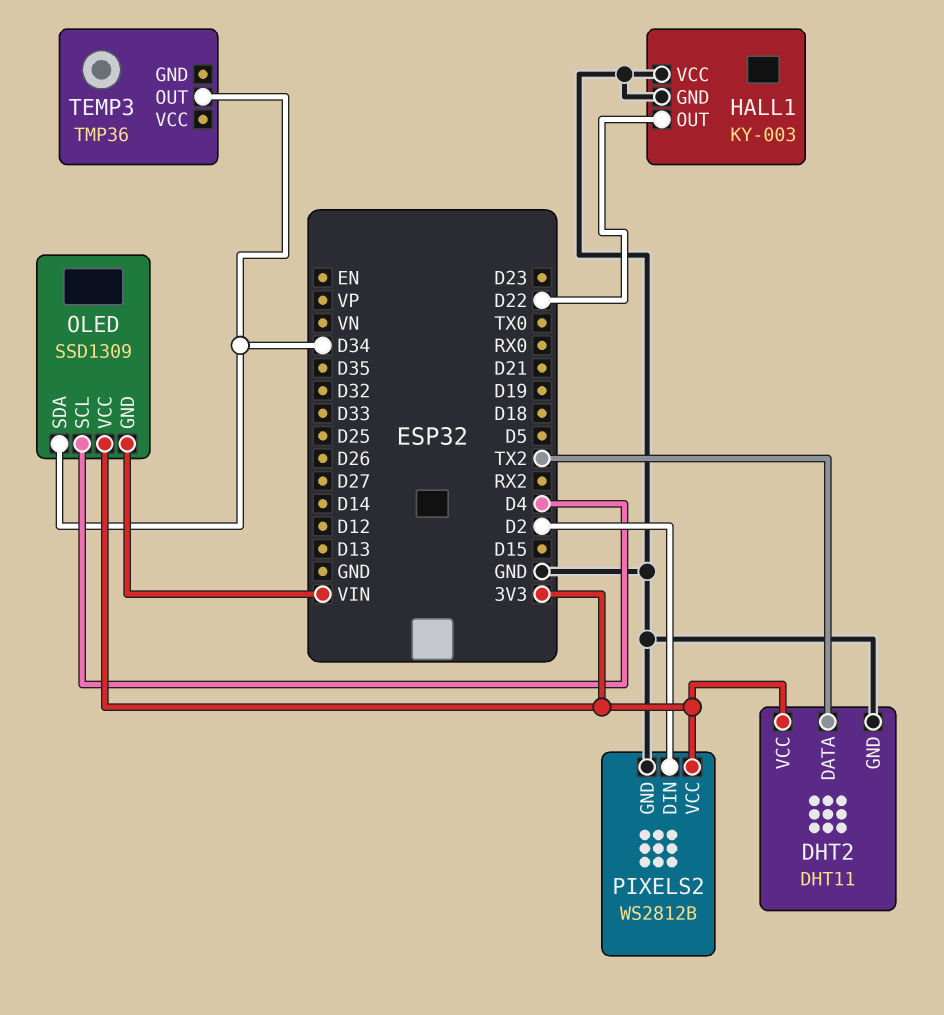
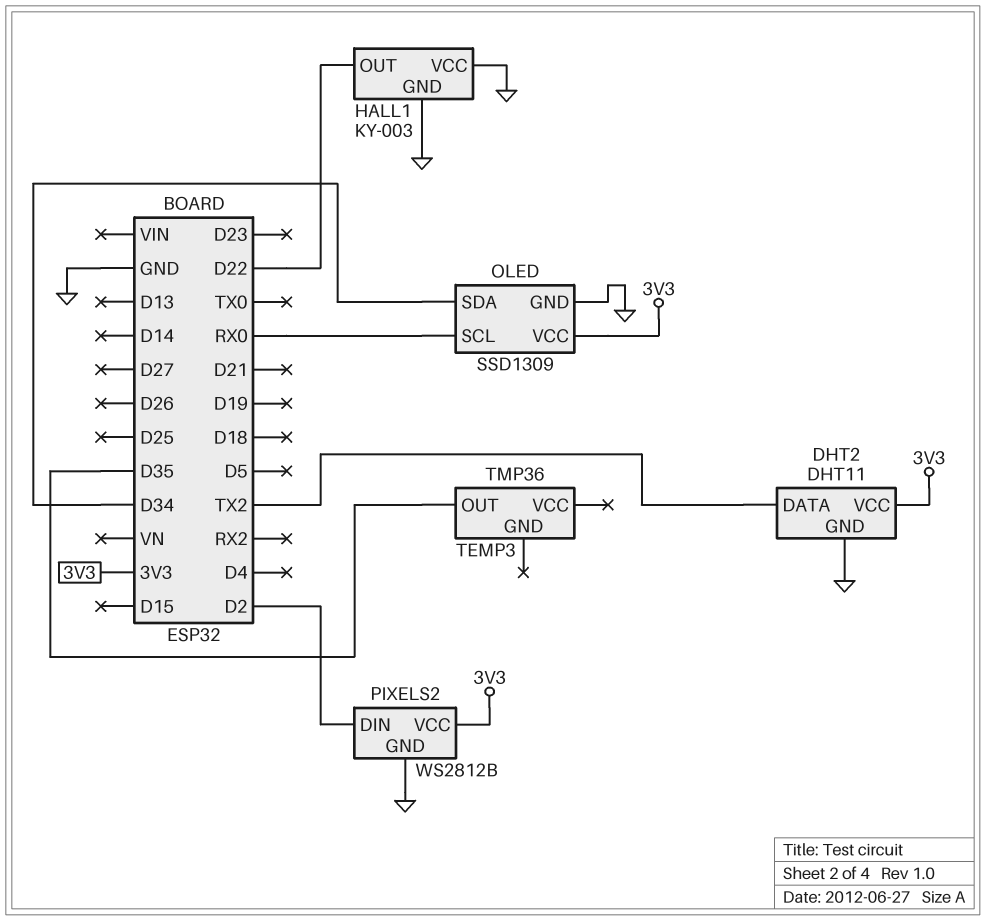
OLED pin GND: VIN -> GND
OLED pin SCL: D4 -> RX0
TEMP3 pin OUT: D34 -> D35

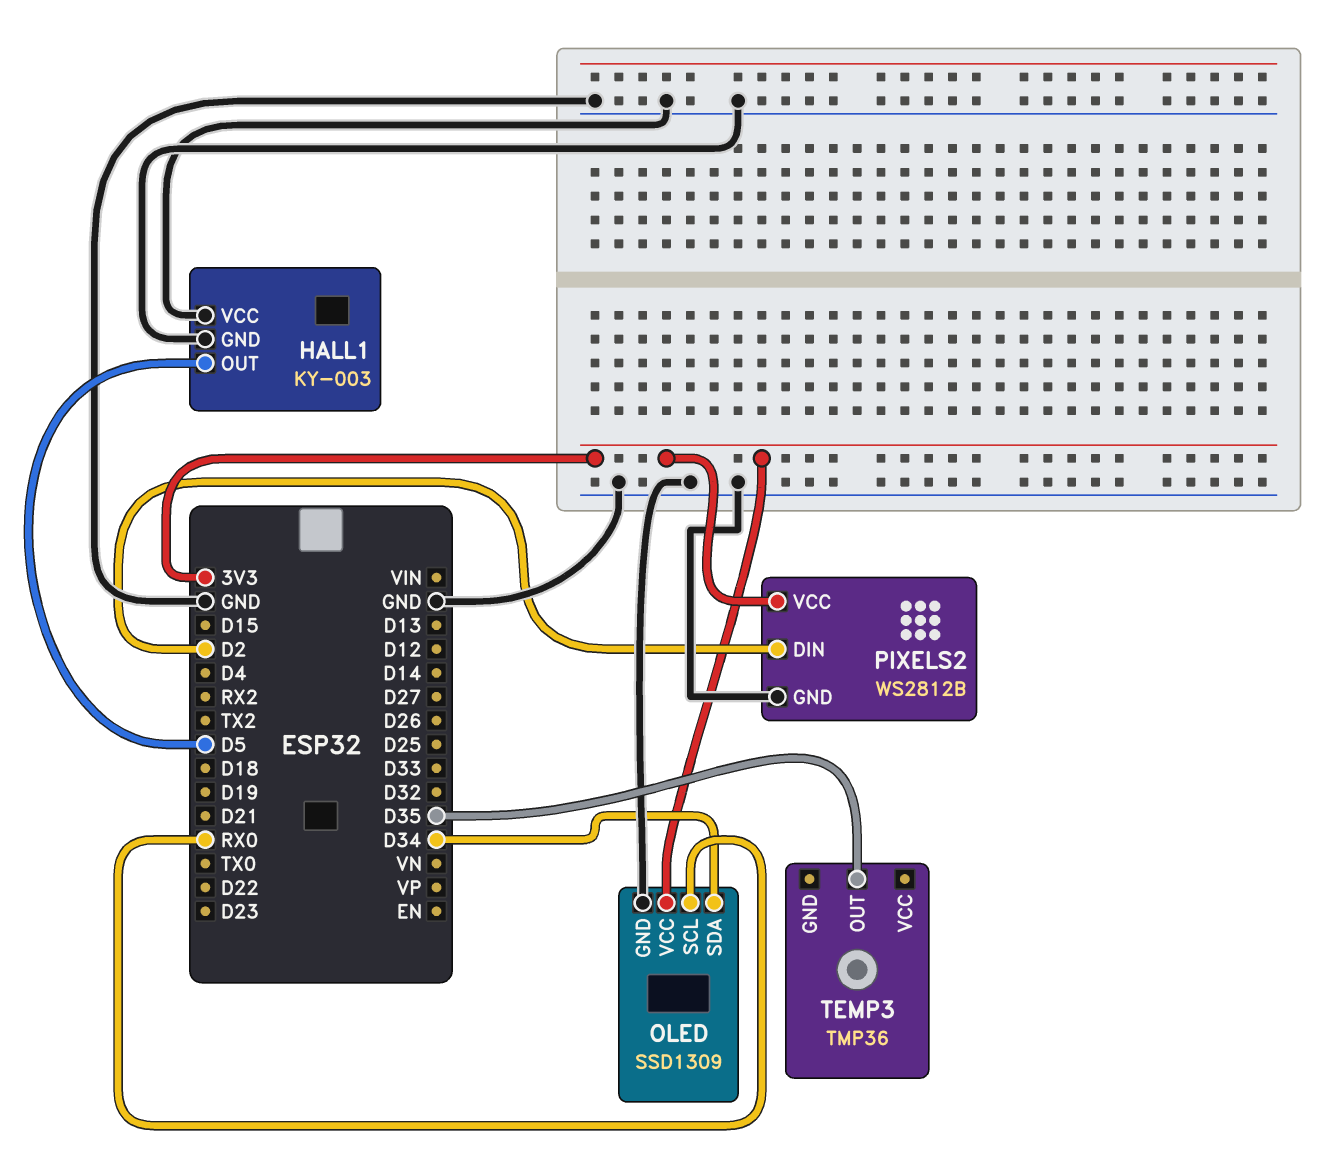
DHT2: DHT11 -> none
DHT2 pin DATA: TX2 -> none
DHT2 pin GND: GND -> none
DHT2 pin VCC: 3V3 -> none
HALL1 pin OUT: D22 -> D5

